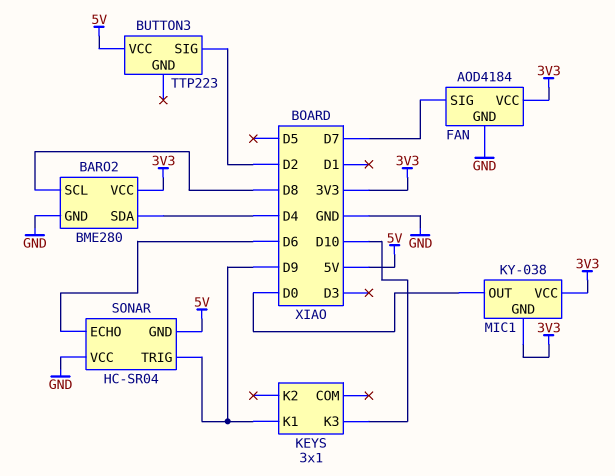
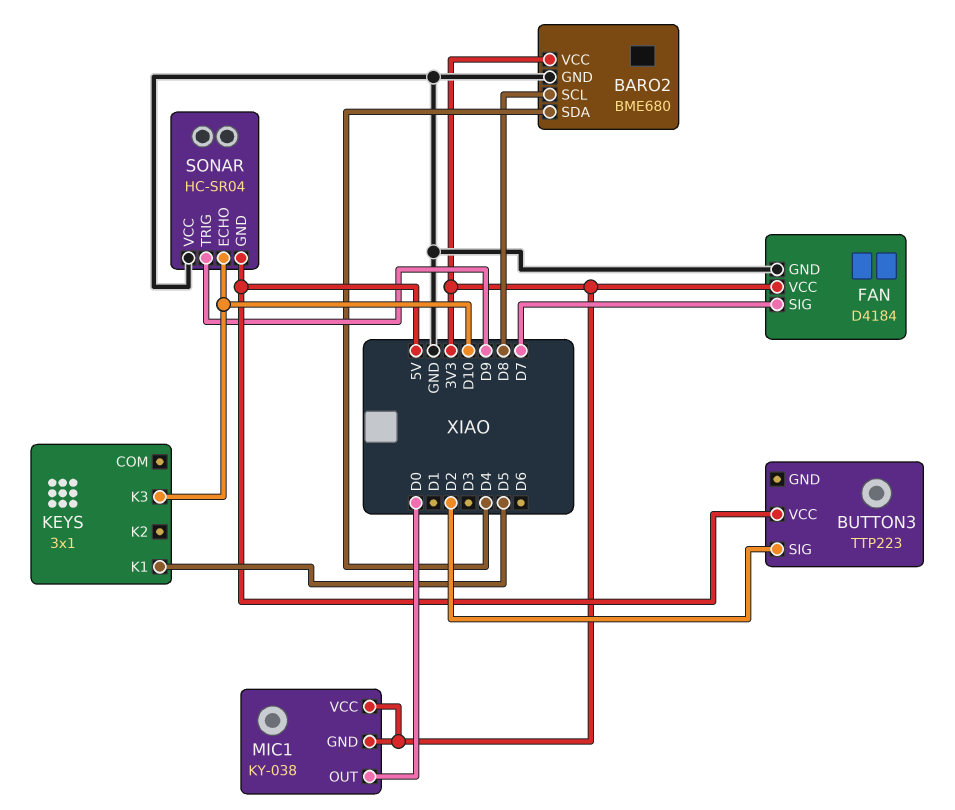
BARO2: BME280 -> BME680
FAN: AOD4184 -> D4184
KEYS pin K1: D9 -> D5
SONAR pin ECHO: D6 -> D10

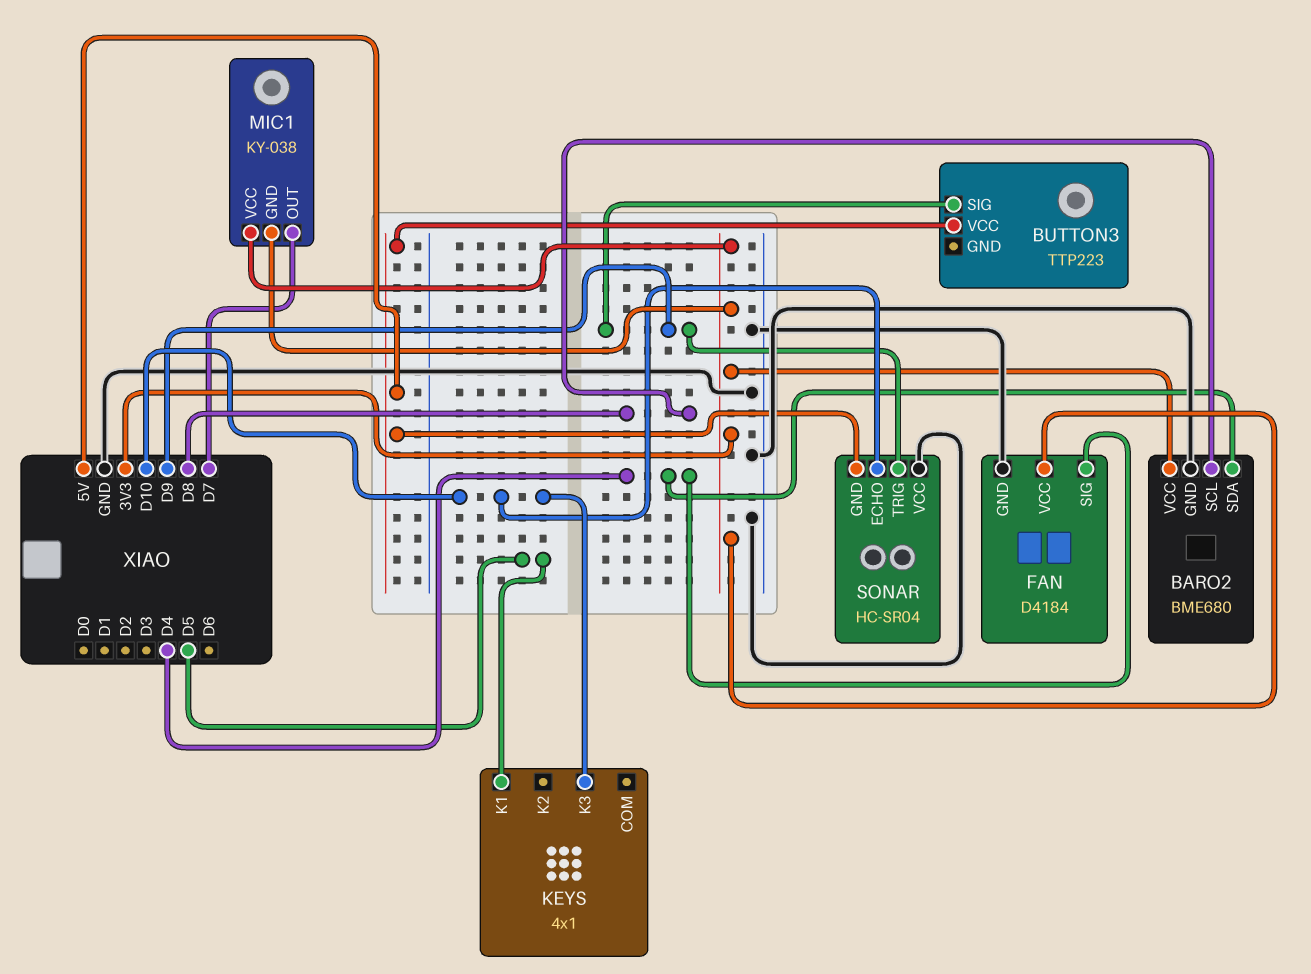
BUTTON3 pin SIG: D2 -> D9
FAN pin SIG: D7 -> D4
KEYS: 3x1 -> 4x1
MIC1 pin OUT: D0 -> D7

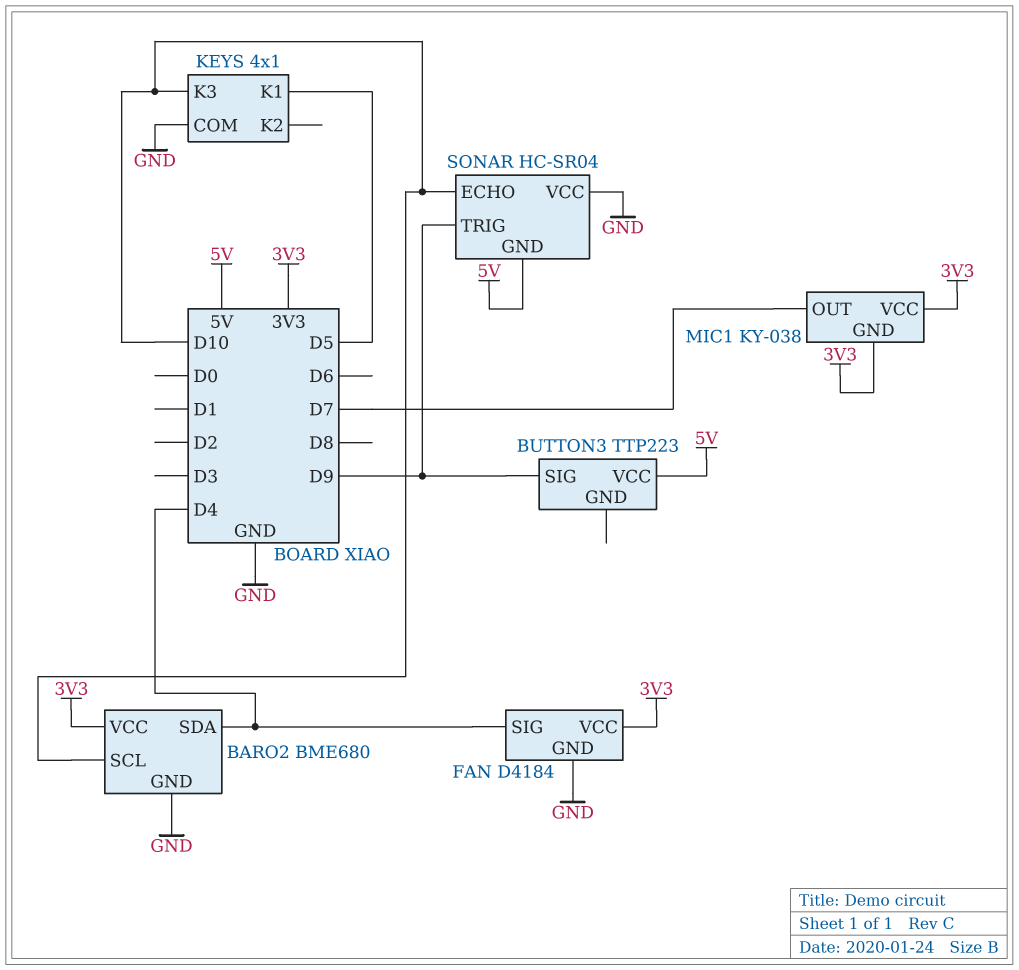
BARO2 pin SCL: D8 -> D10
KEYS pin COM: none -> GND

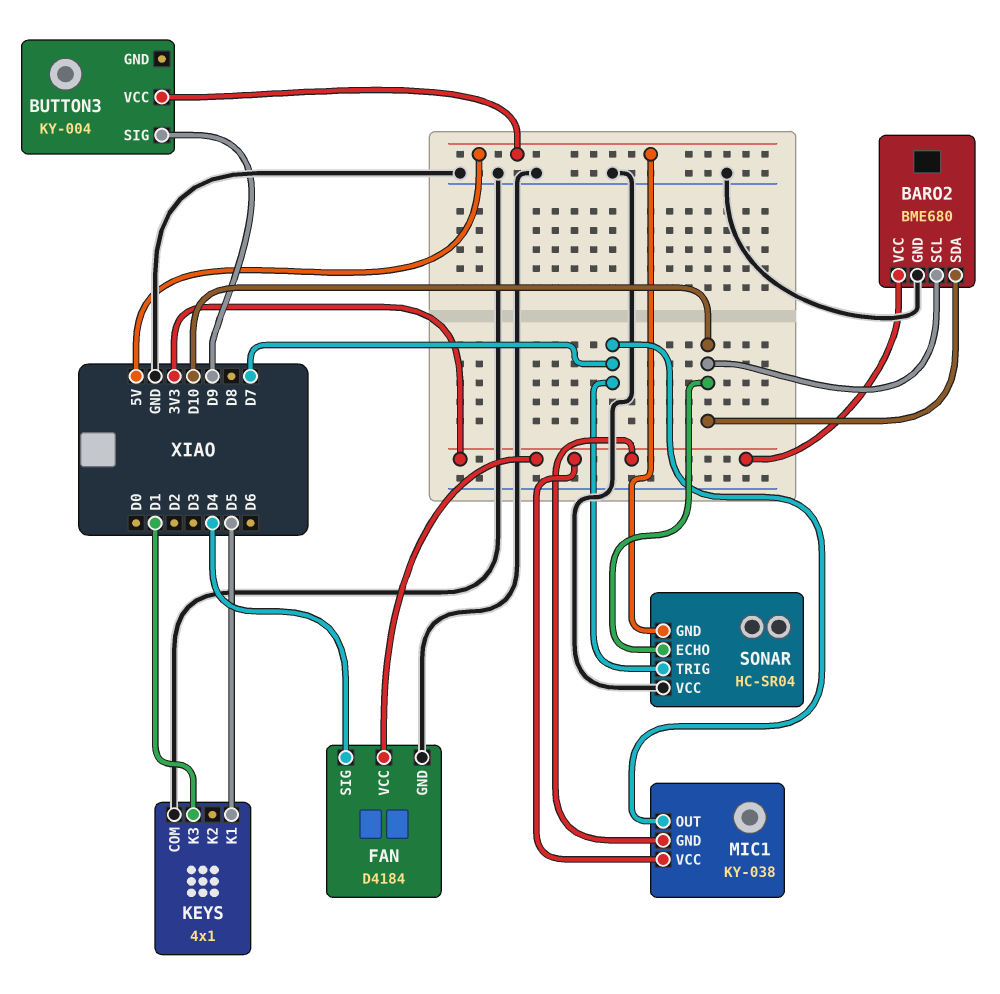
BARO2 pin SDA: D4 -> D10
BUTTON3: TTP223 -> KY-004
KEYS pin K3: D10 -> D1
SONAR pin TRIG: D9 -> D7

